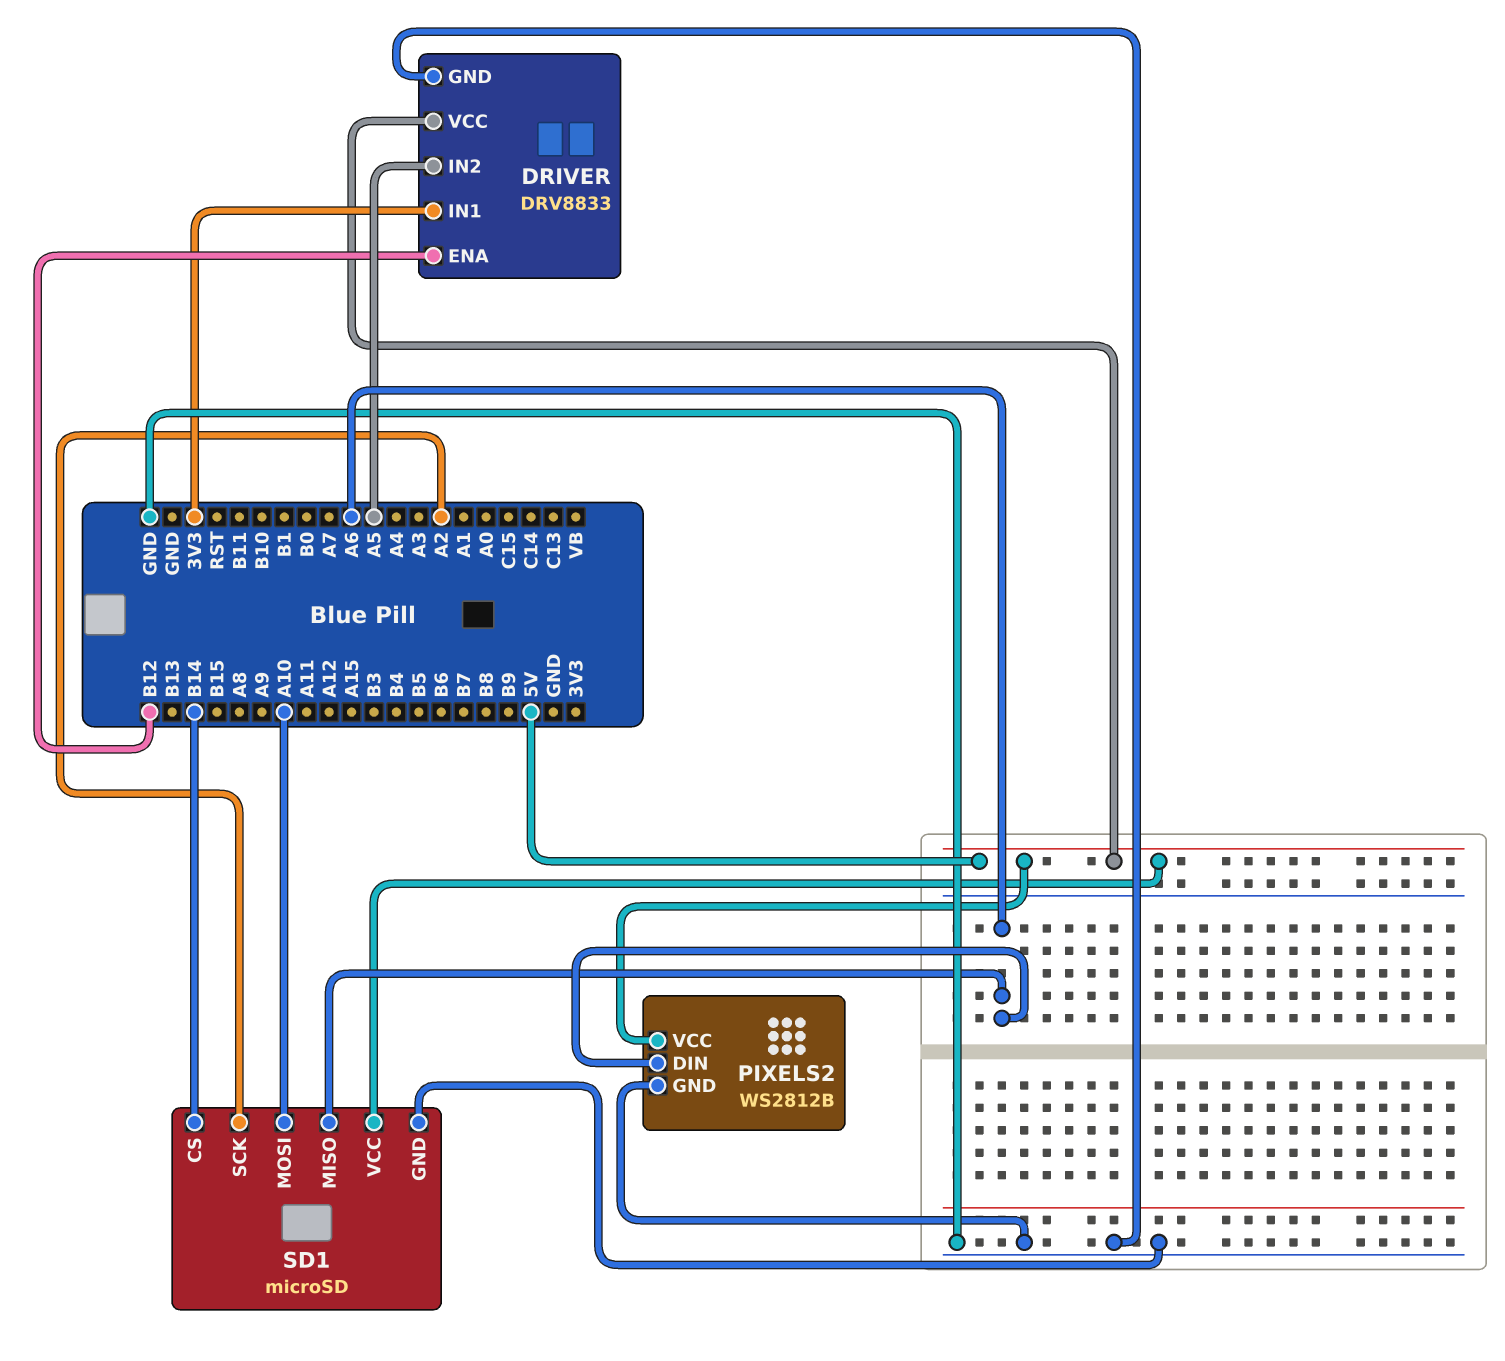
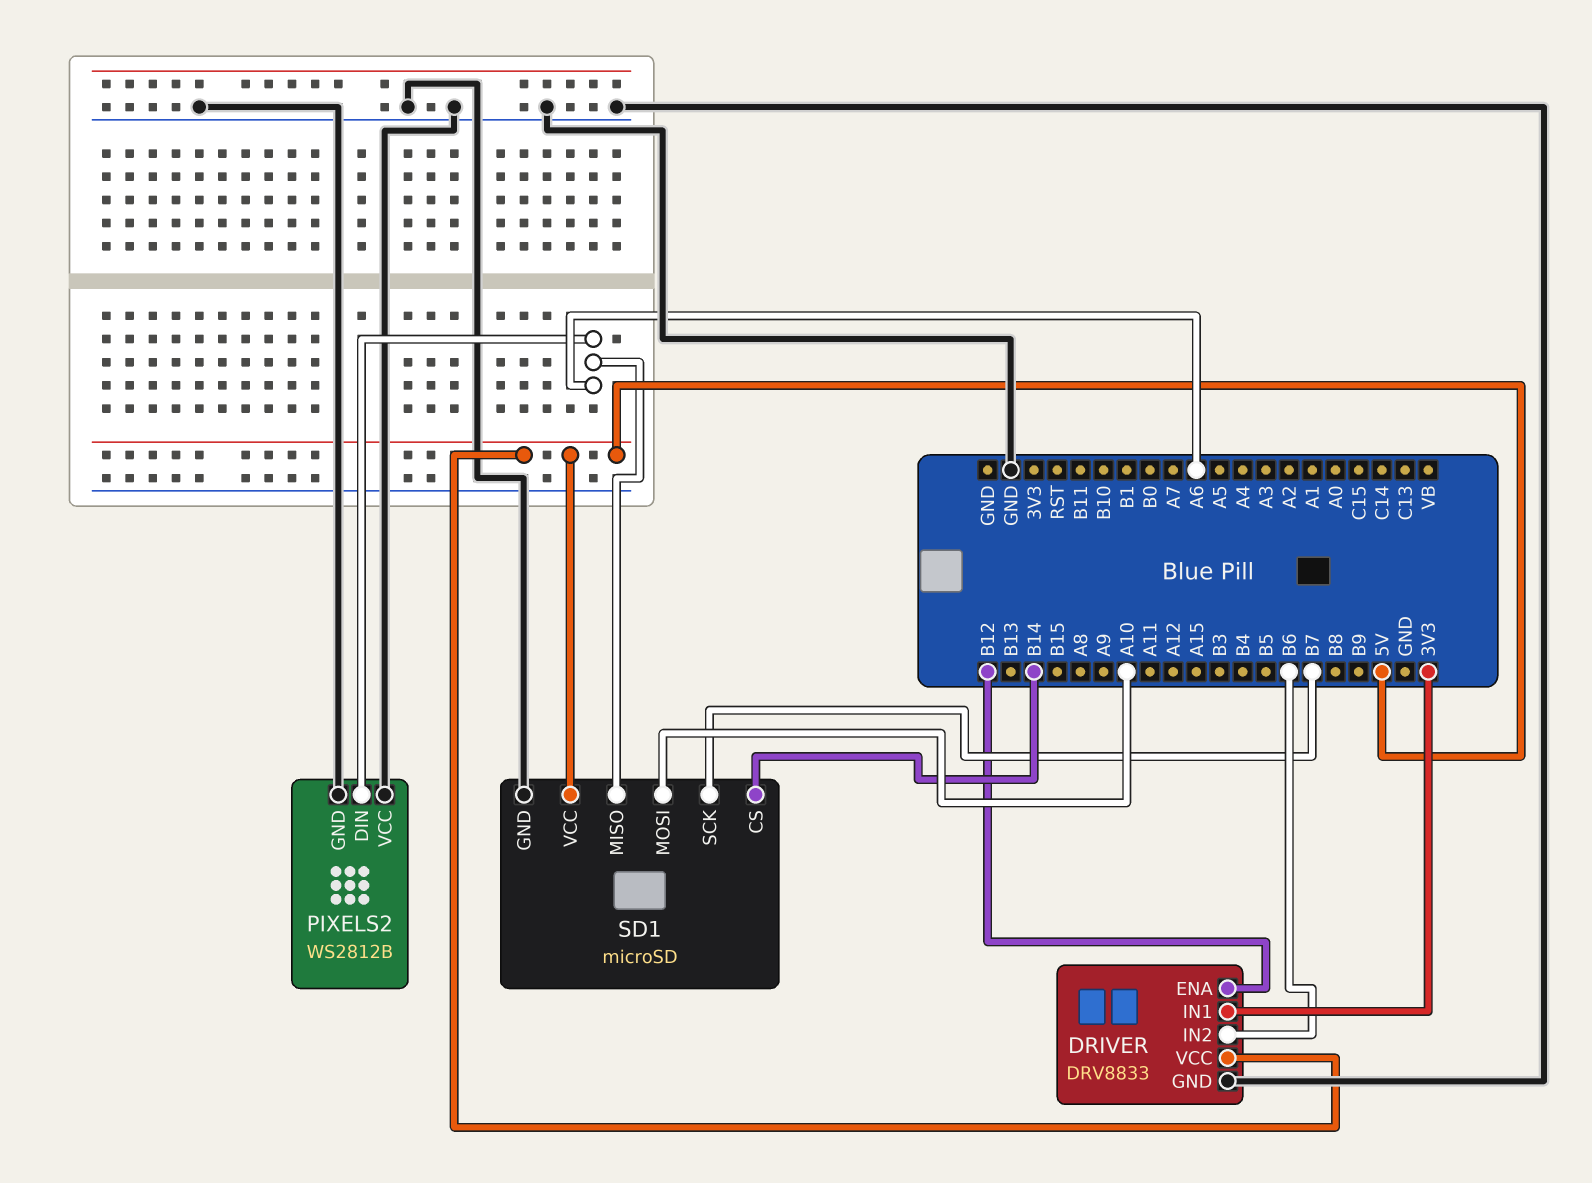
DRIVER pin IN2: A5 -> B6
PIXELS2 pin VCC: 5V -> GND
SD1 pin SCK: A2 -> B7

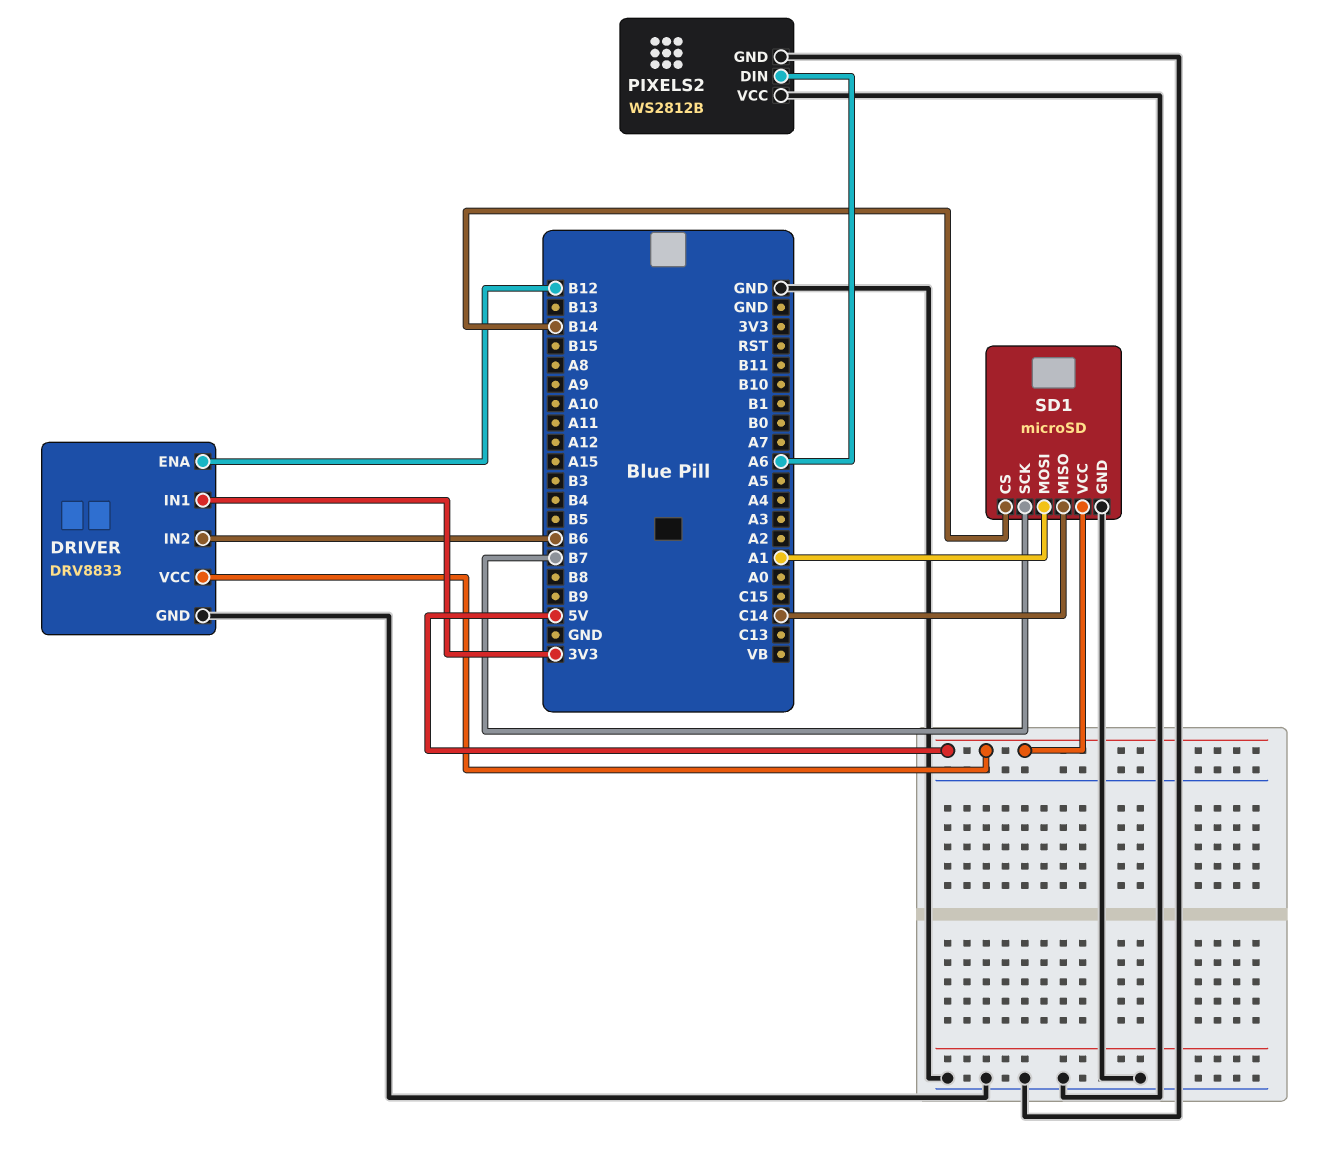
SD1 pin MISO: A6 -> C14
SD1 pin MOSI: A10 -> A1

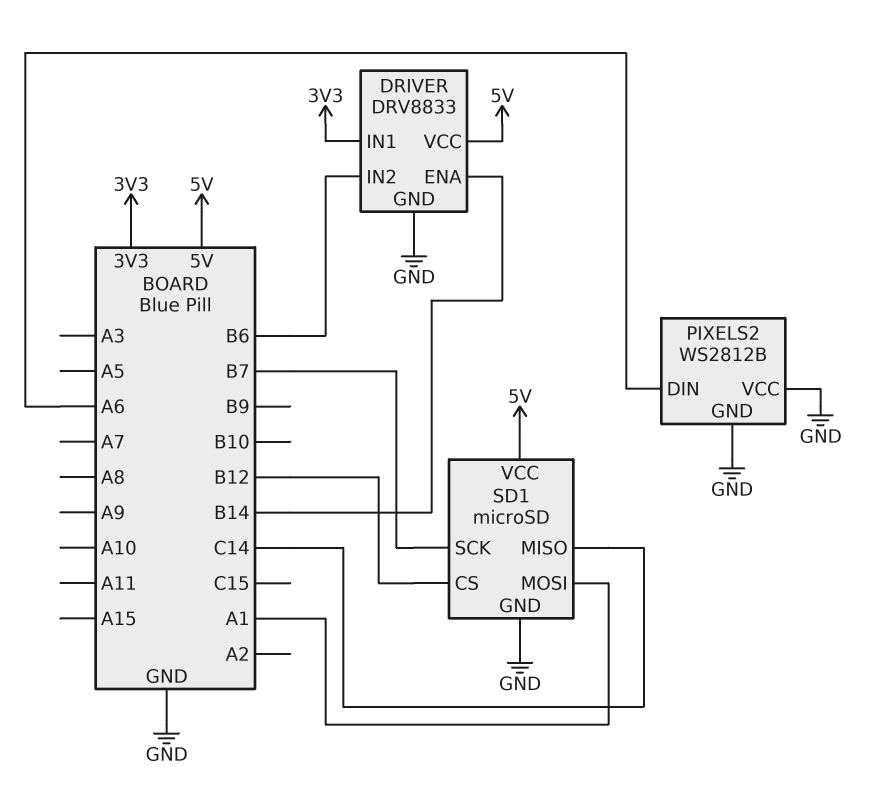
DRIVER pin ENA: B12 -> B14
SD1 pin CS: B14 -> B12

